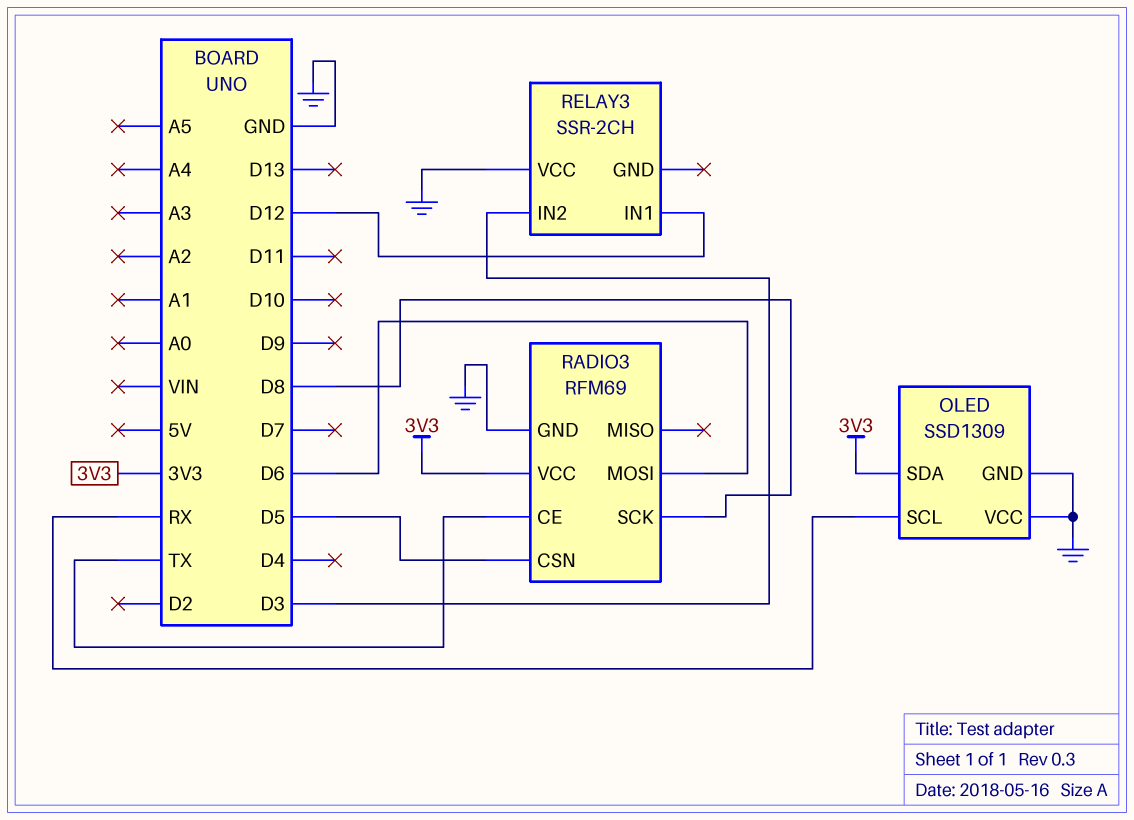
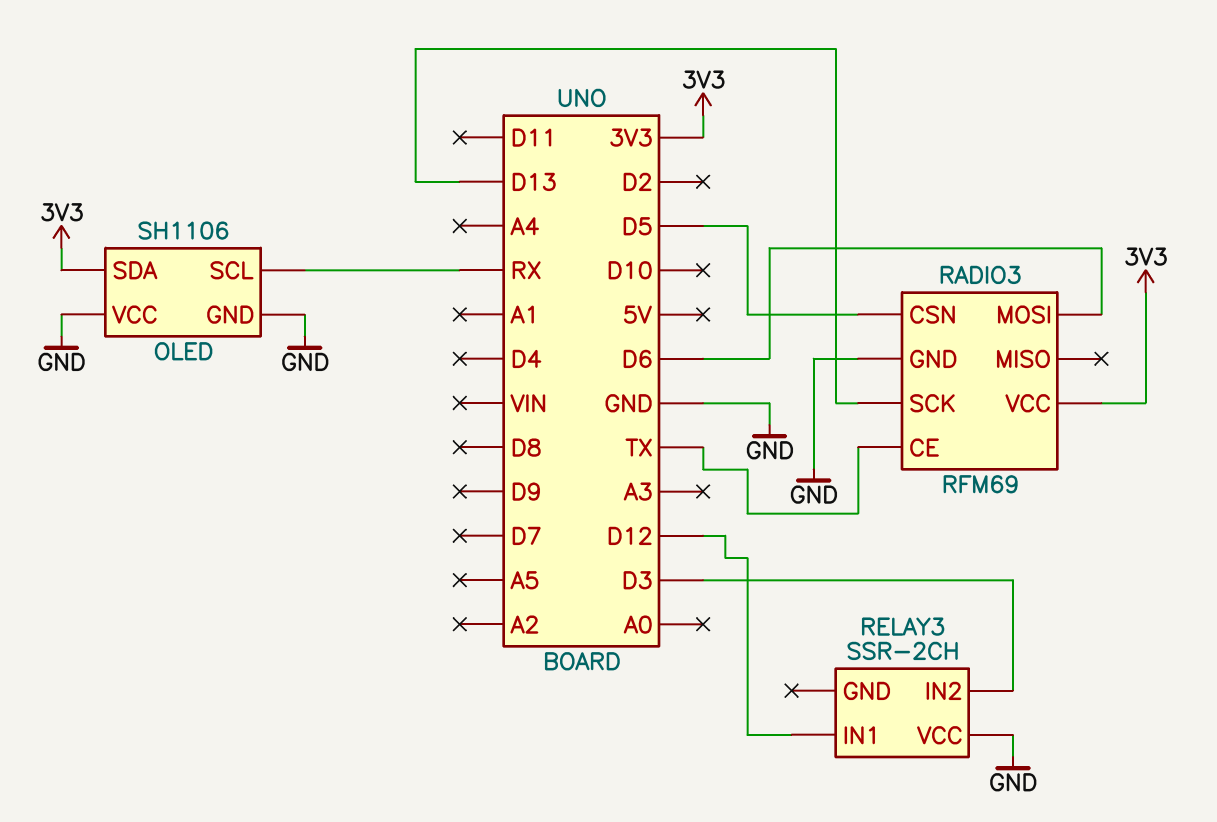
OLED: SSD1309 -> SH1106
RADIO3 pin SCK: D8 -> D13

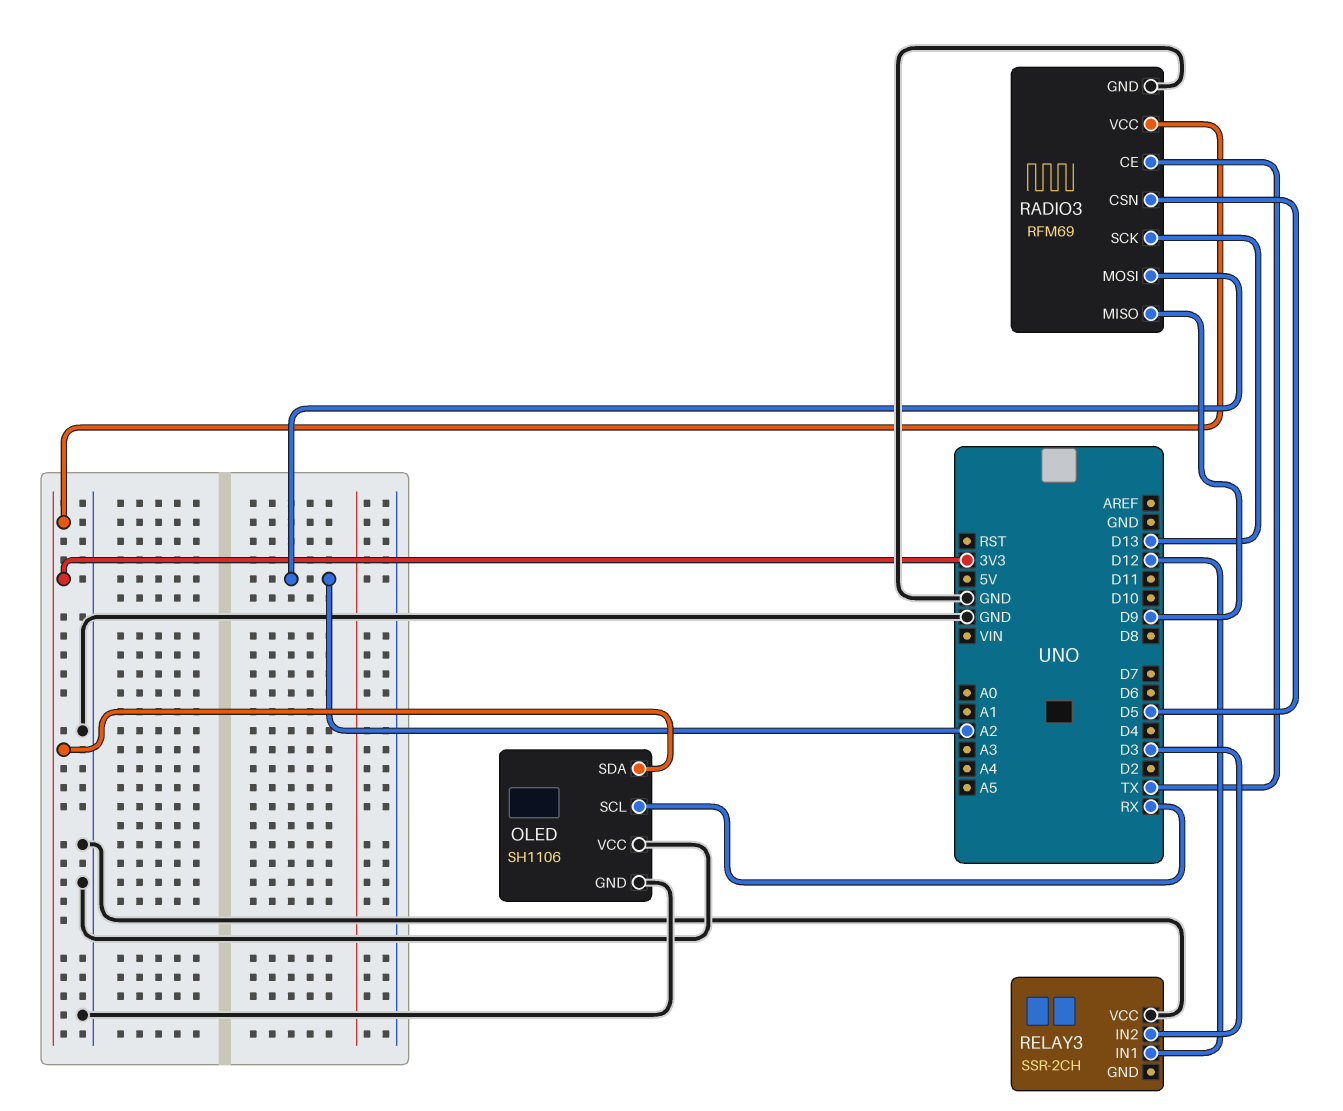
RADIO3 pin MISO: none -> D9
RADIO3 pin MOSI: D6 -> A2

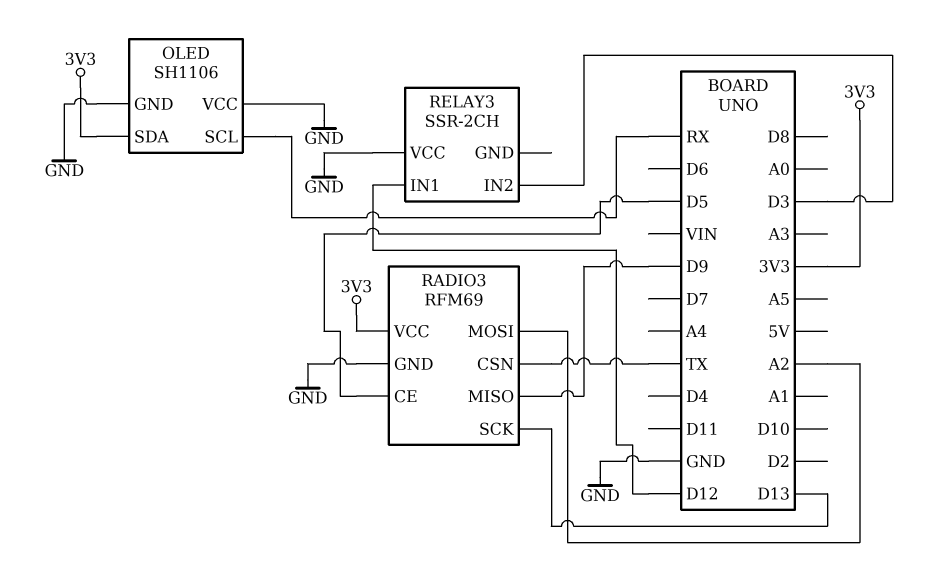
RADIO3 pin CE: TX -> D5
RADIO3 pin CSN: D5 -> TX

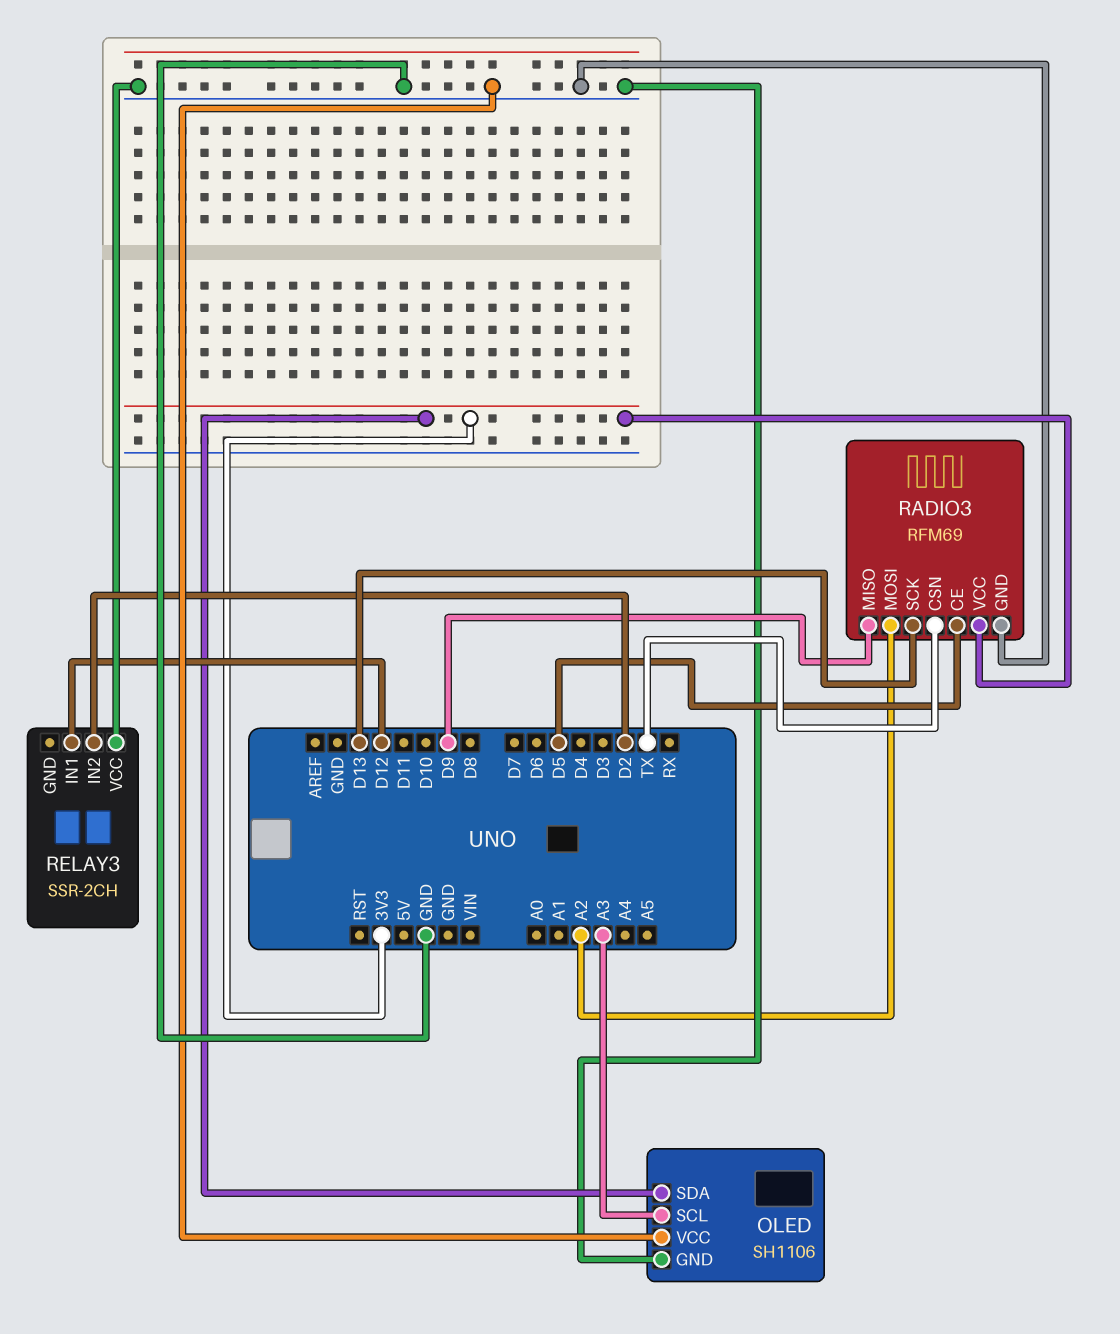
OLED pin SCL: RX -> A3
RELAY3 pin IN2: D3 -> D2

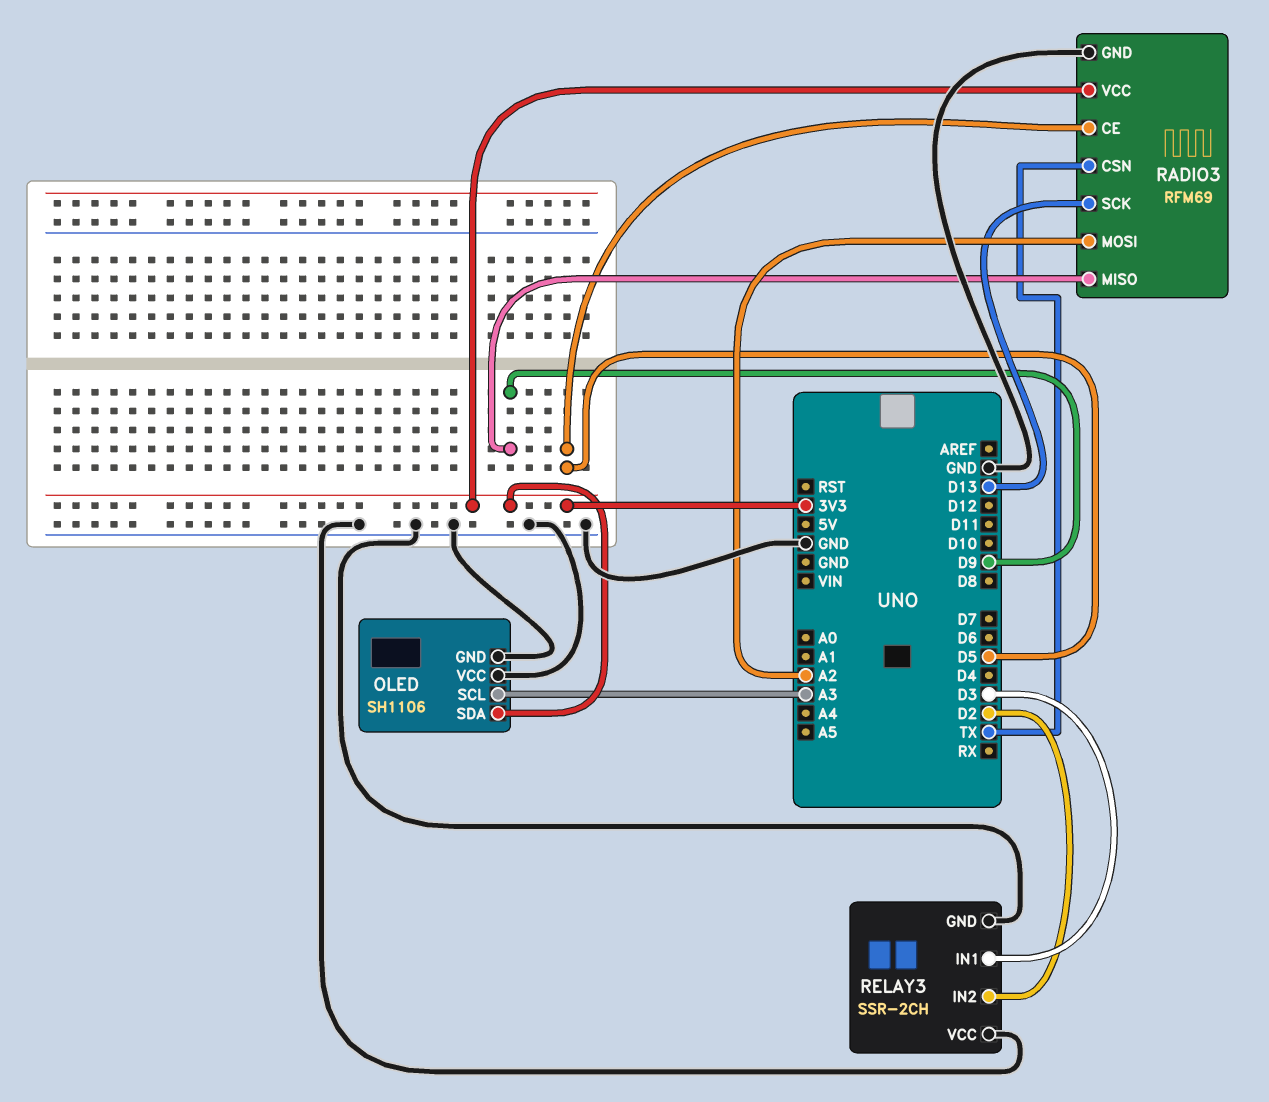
RELAY3 pin GND: none -> GND
RELAY3 pin IN1: D12 -> D3

